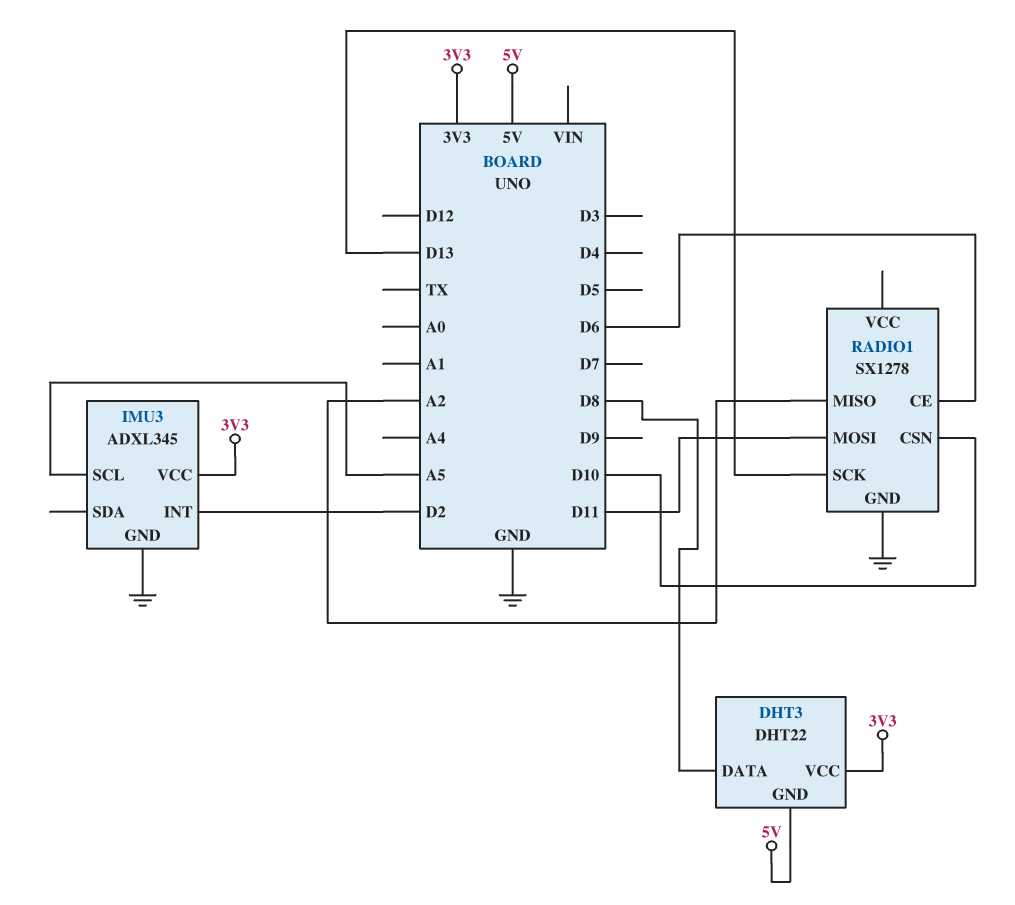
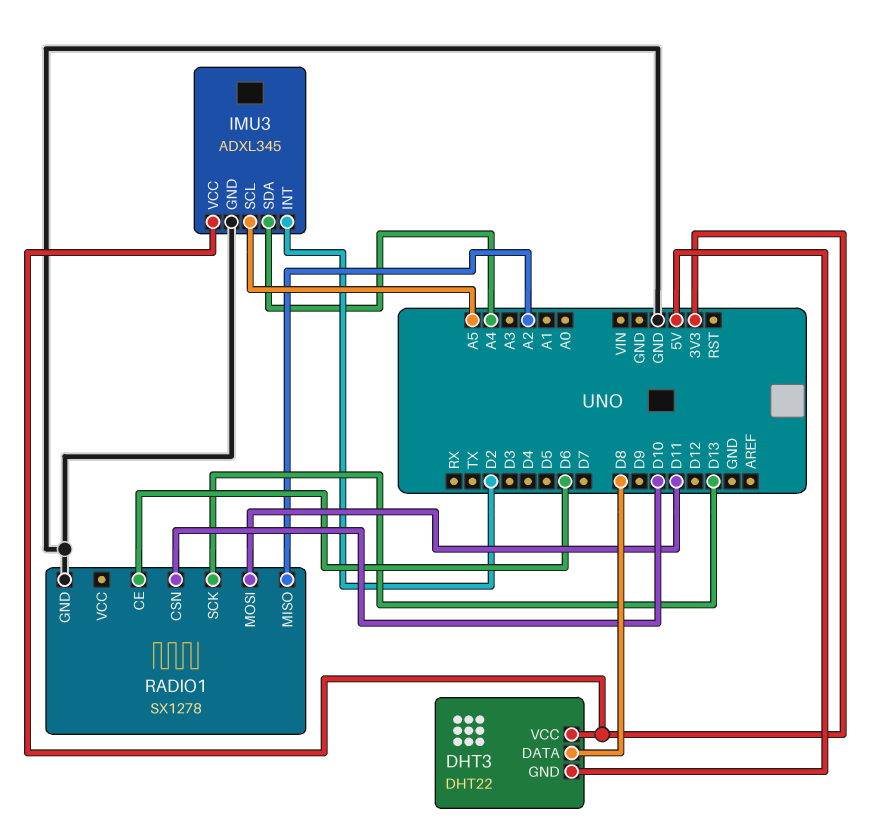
IMU3 pin SDA: none -> A4

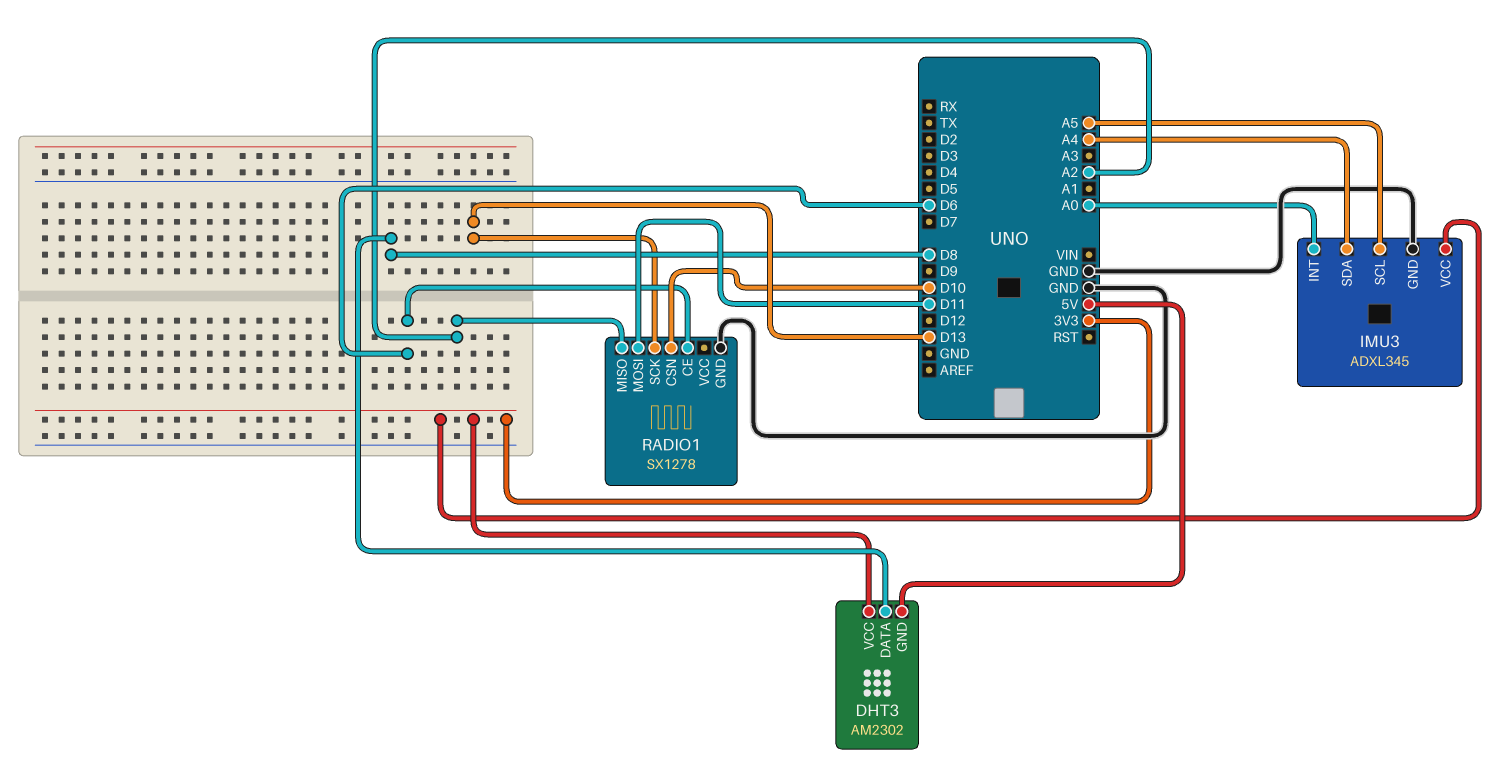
DHT3: DHT22 -> AM2302
IMU3 pin INT: D2 -> A0

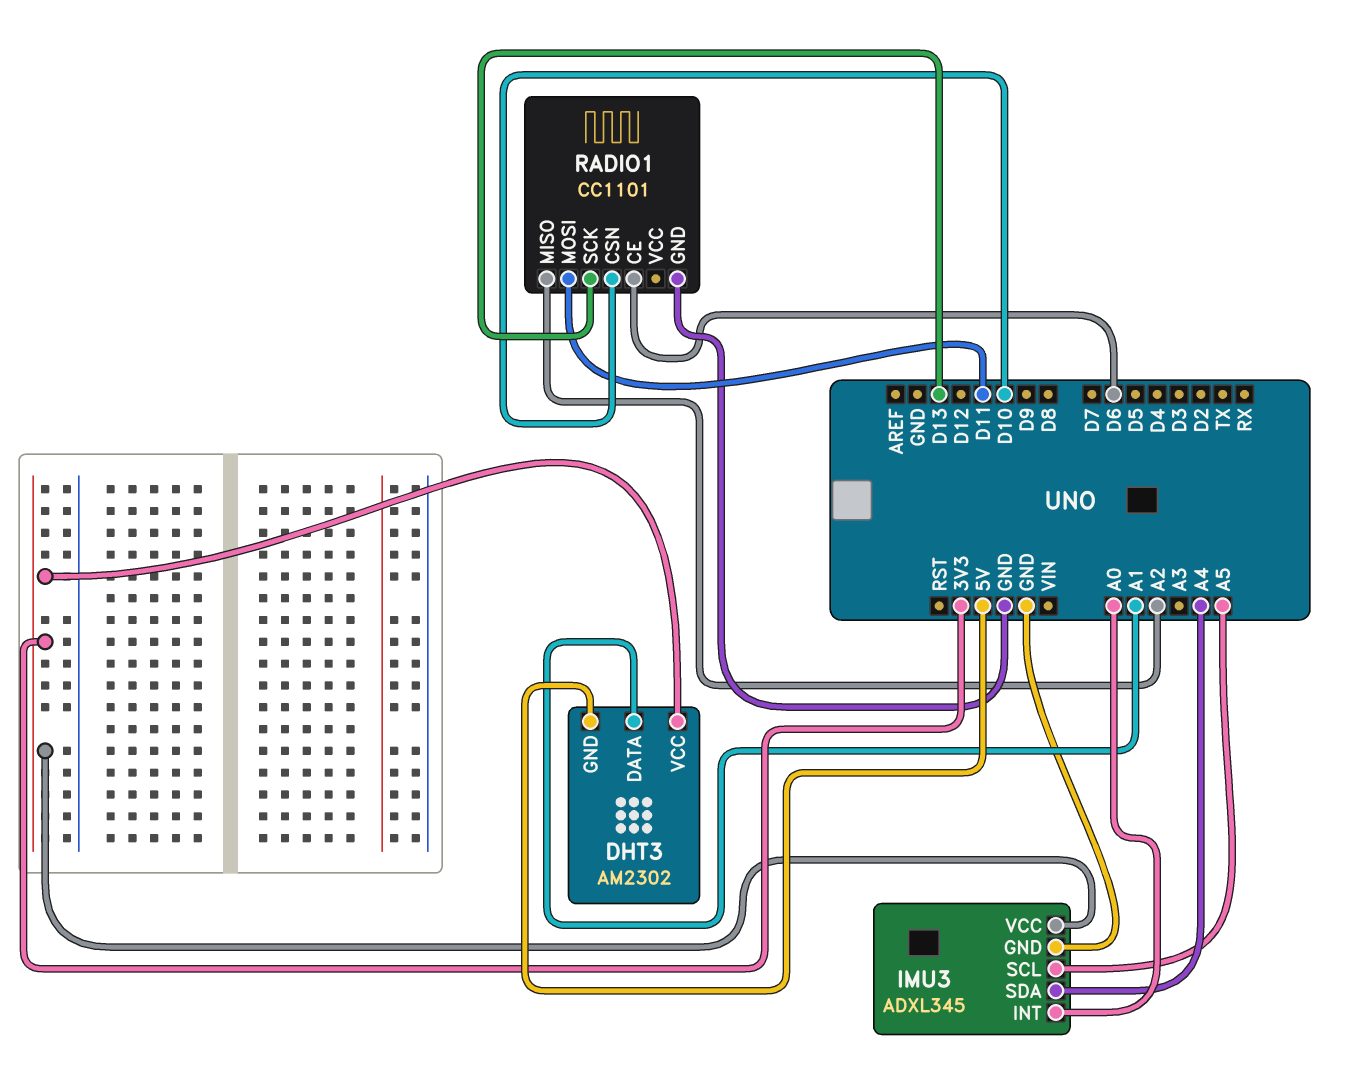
DHT3 pin DATA: D8 -> A1
RADIO1: SX1278 -> CC1101

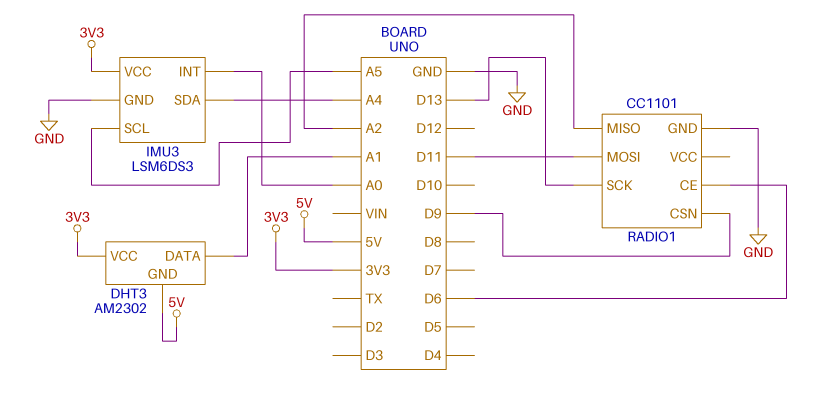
IMU3: ADXL345 -> LSM6DS3
RADIO1 pin CSN: D10 -> D9

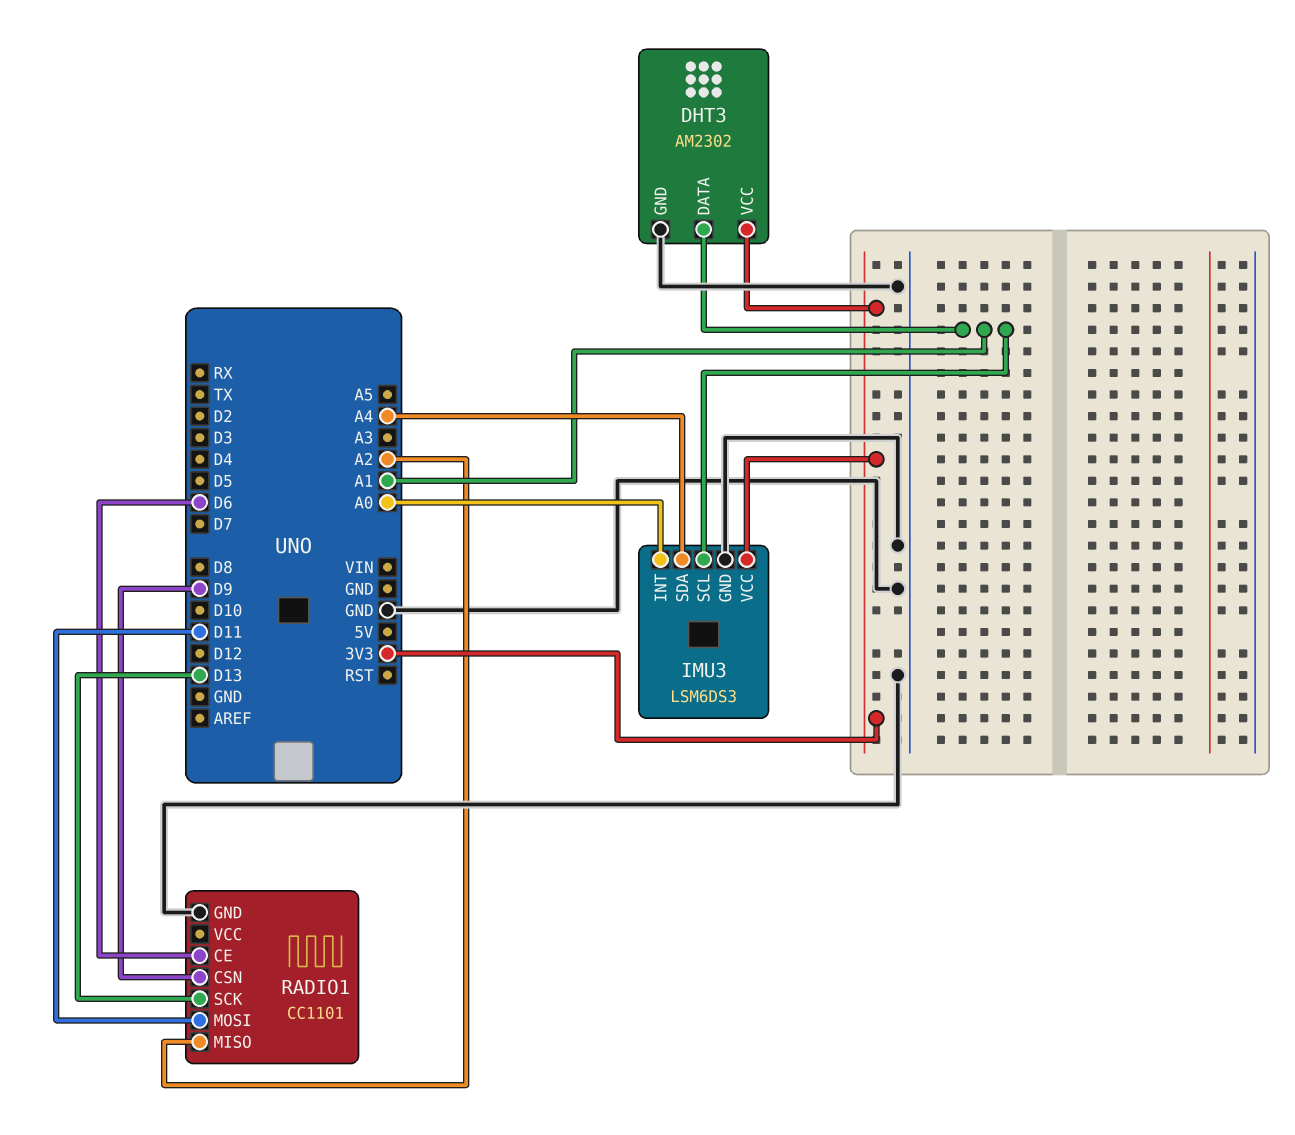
DHT3 pin GND: 5V -> GND
IMU3 pin SCL: A5 -> A1

